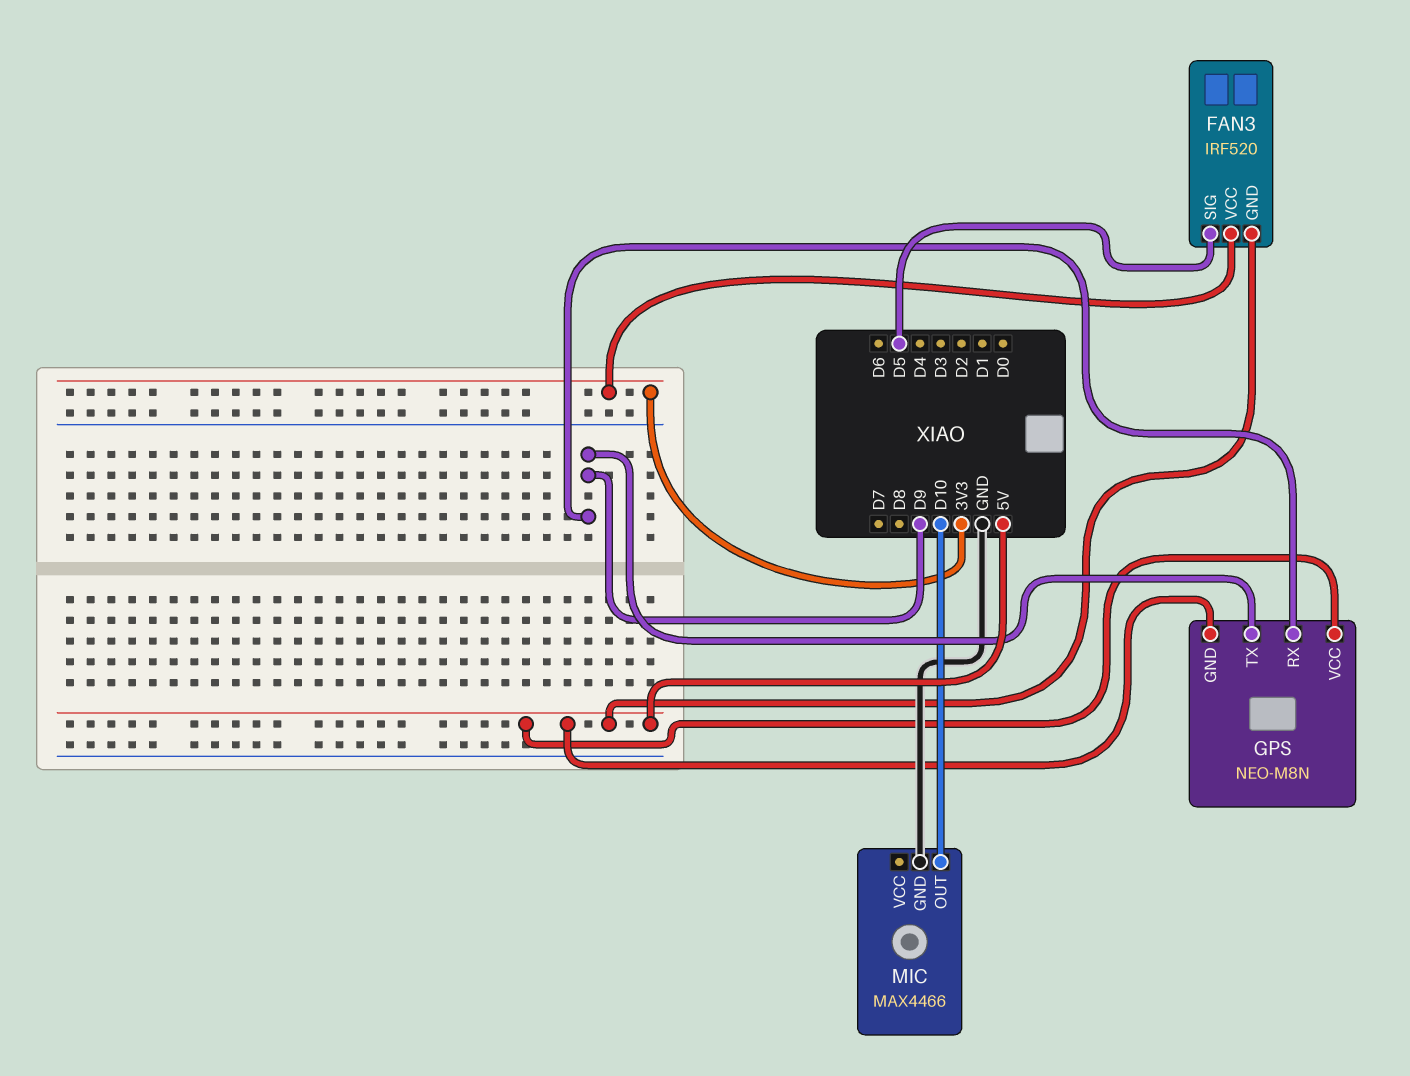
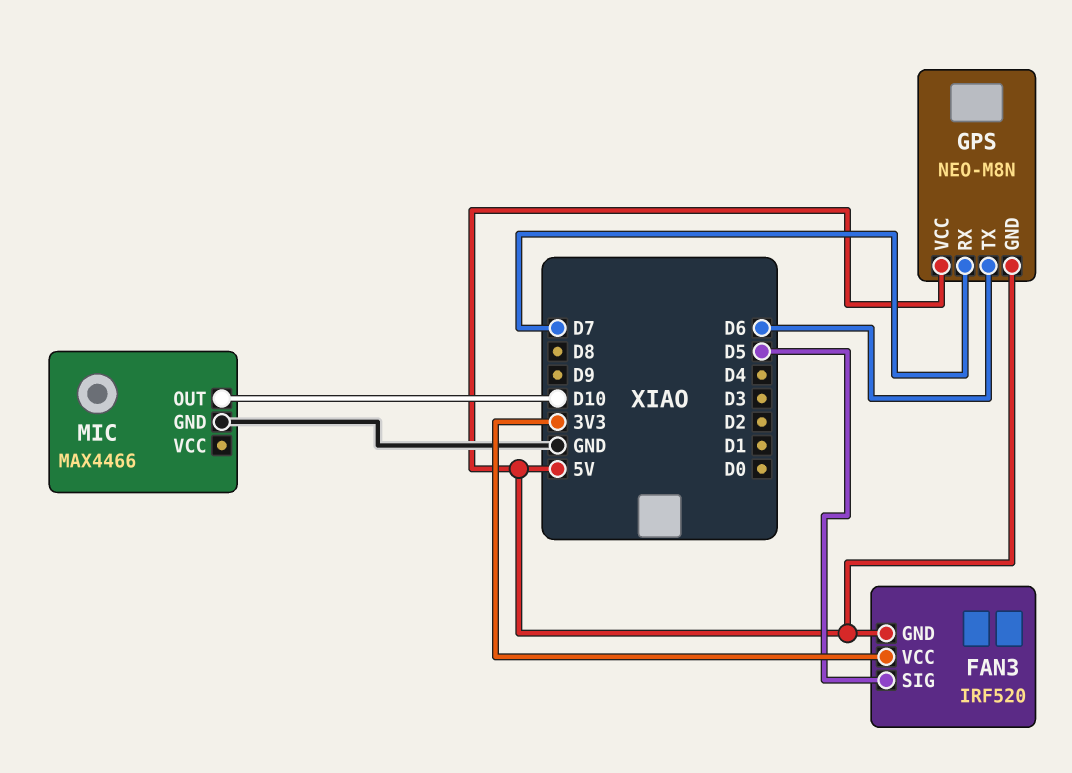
GPS pin RX: D9 -> D7
GPS pin TX: D9 -> D6

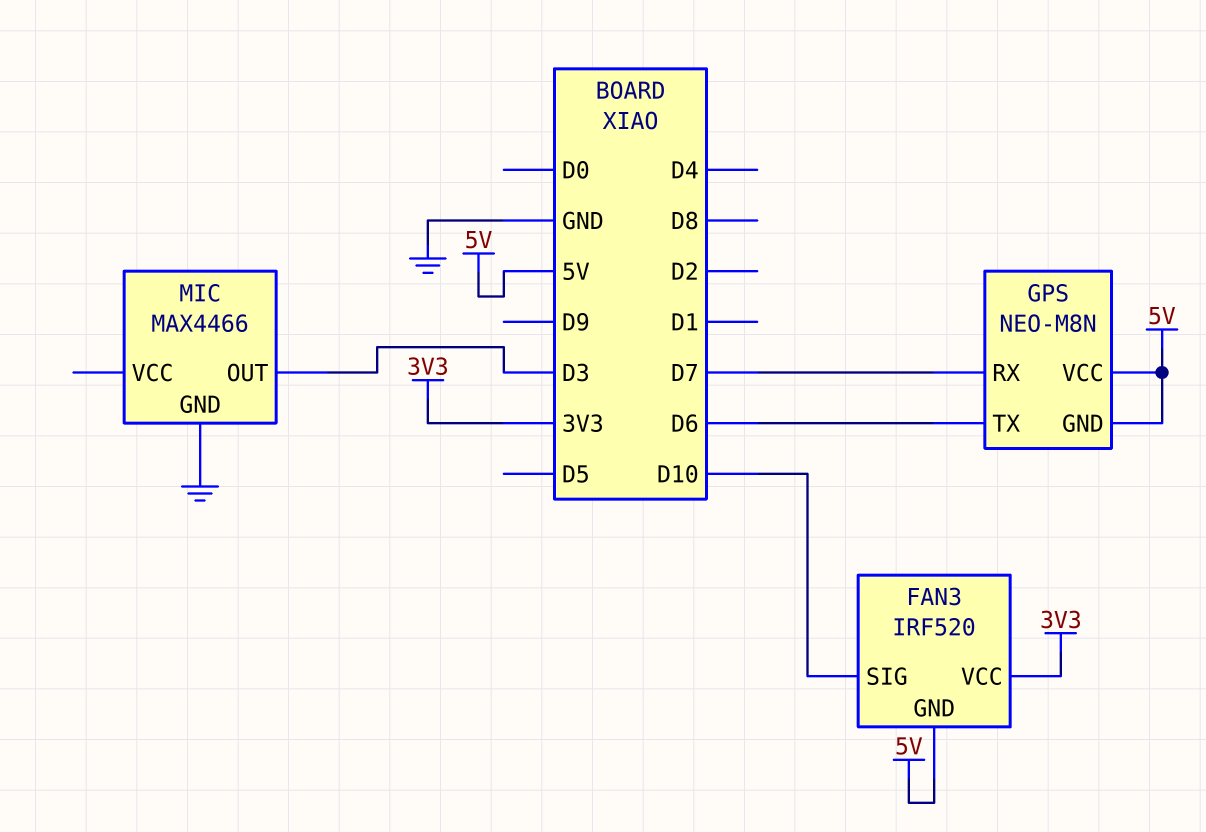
FAN3 pin SIG: D5 -> D10
MIC pin OUT: D10 -> D3

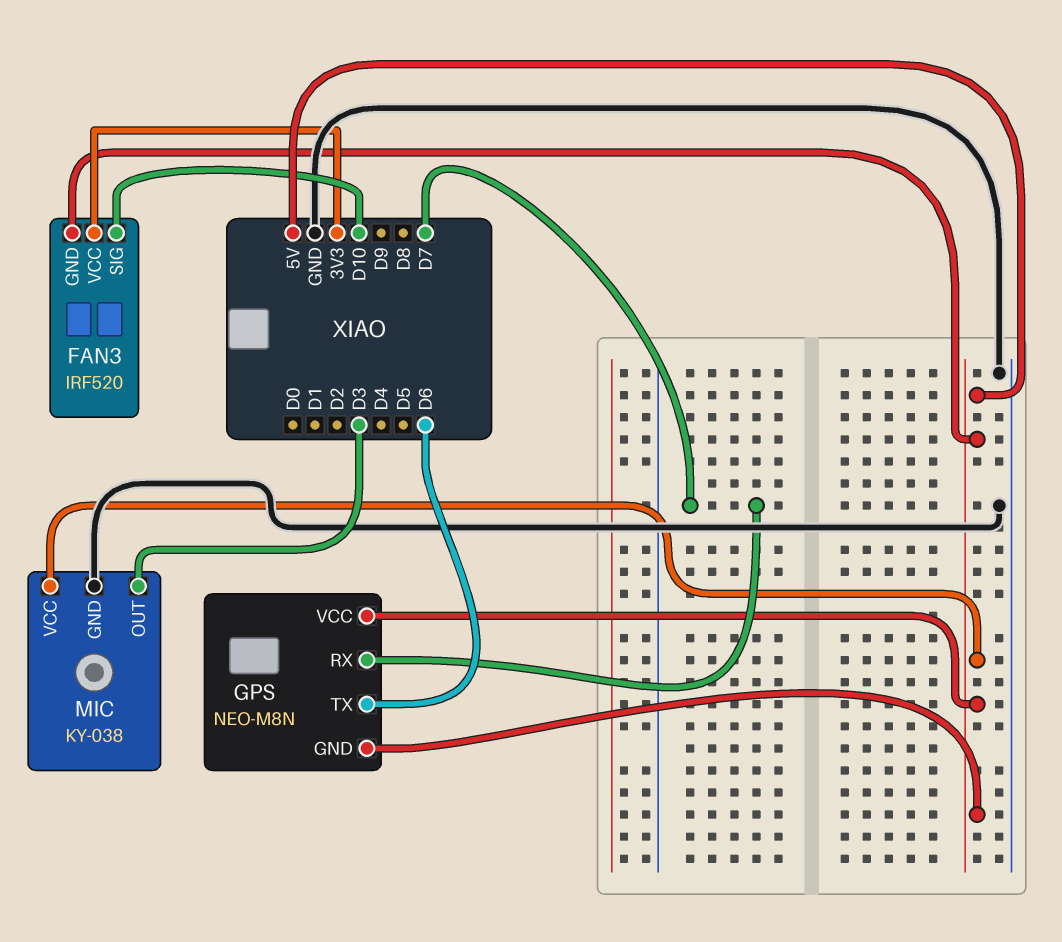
MIC: MAX4466 -> KY-038
MIC pin VCC: none -> 5V

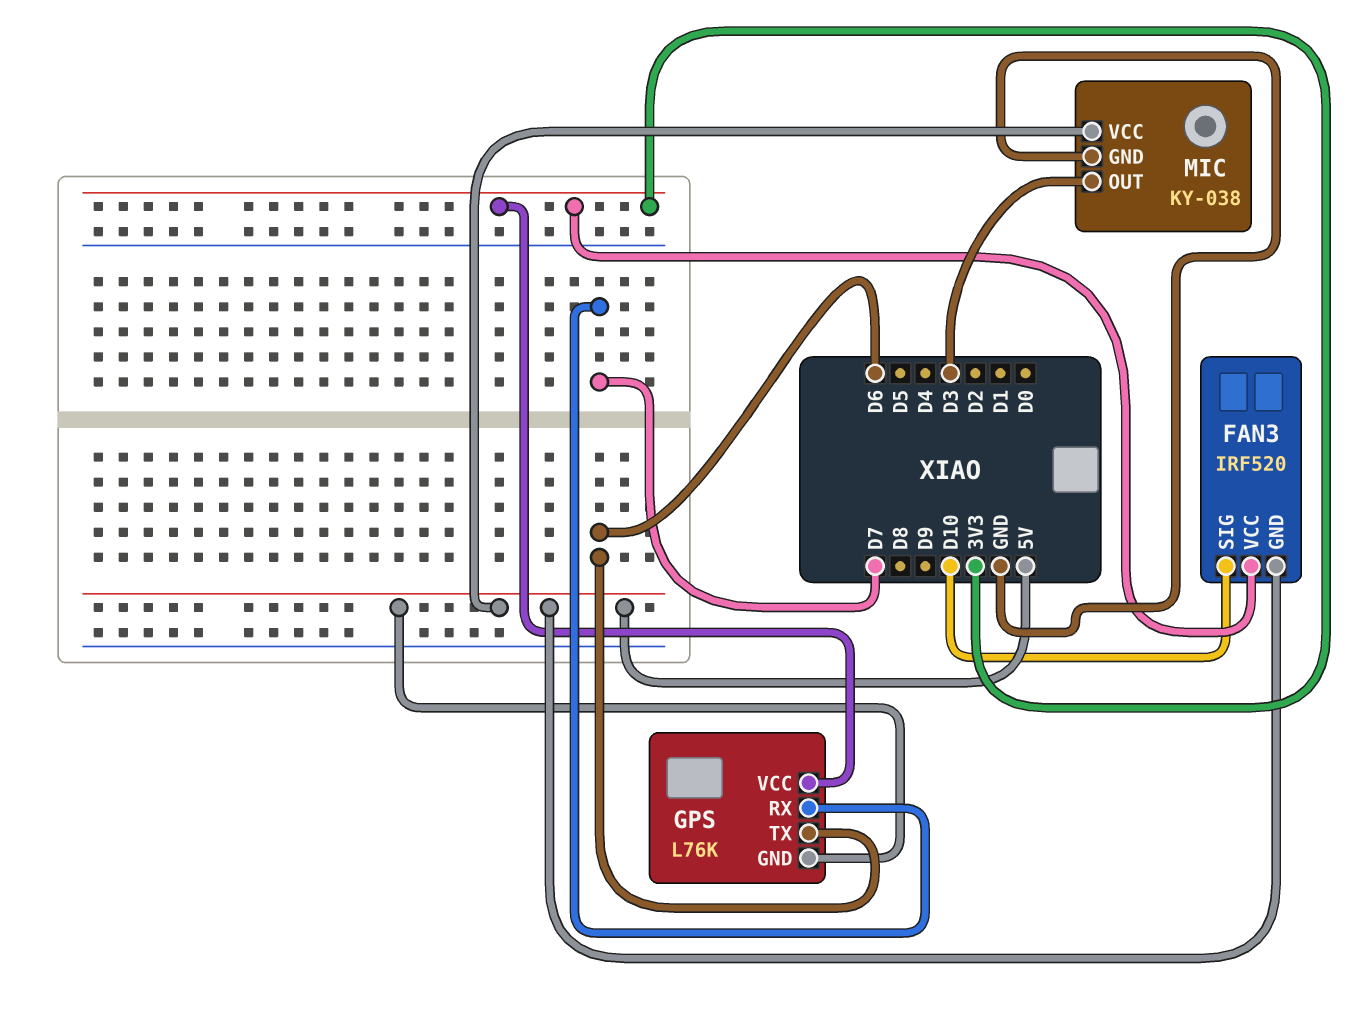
GPS: NEO-M8N -> L76K
GPS pin VCC: 5V -> 3V3

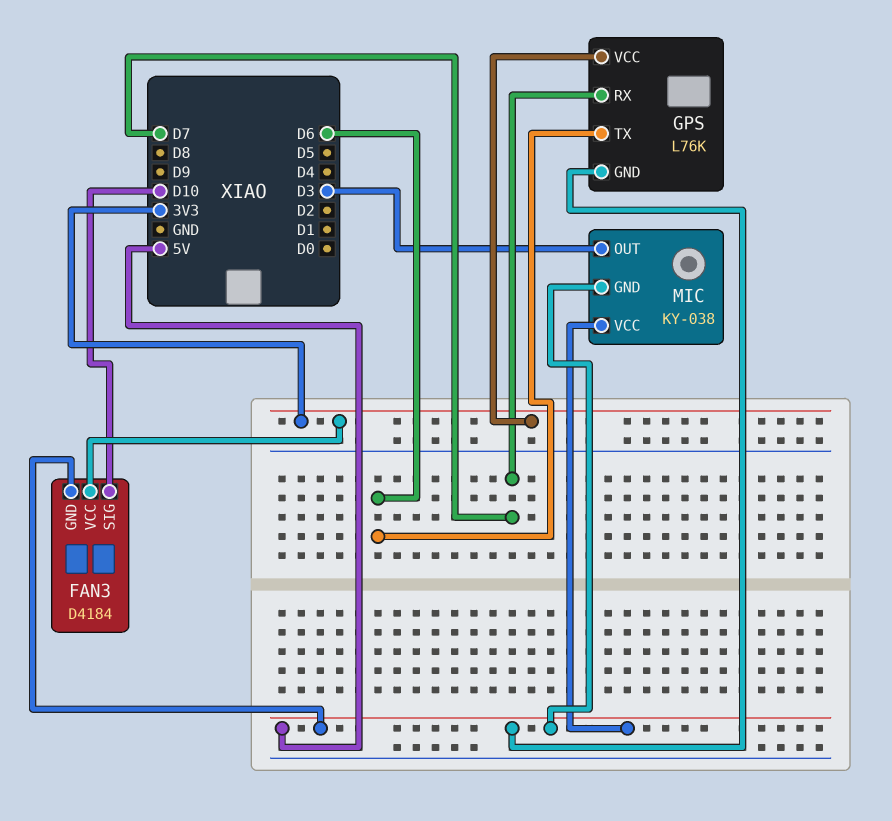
FAN3: IRF520 -> D4184
MIC pin GND: GND -> 5V

